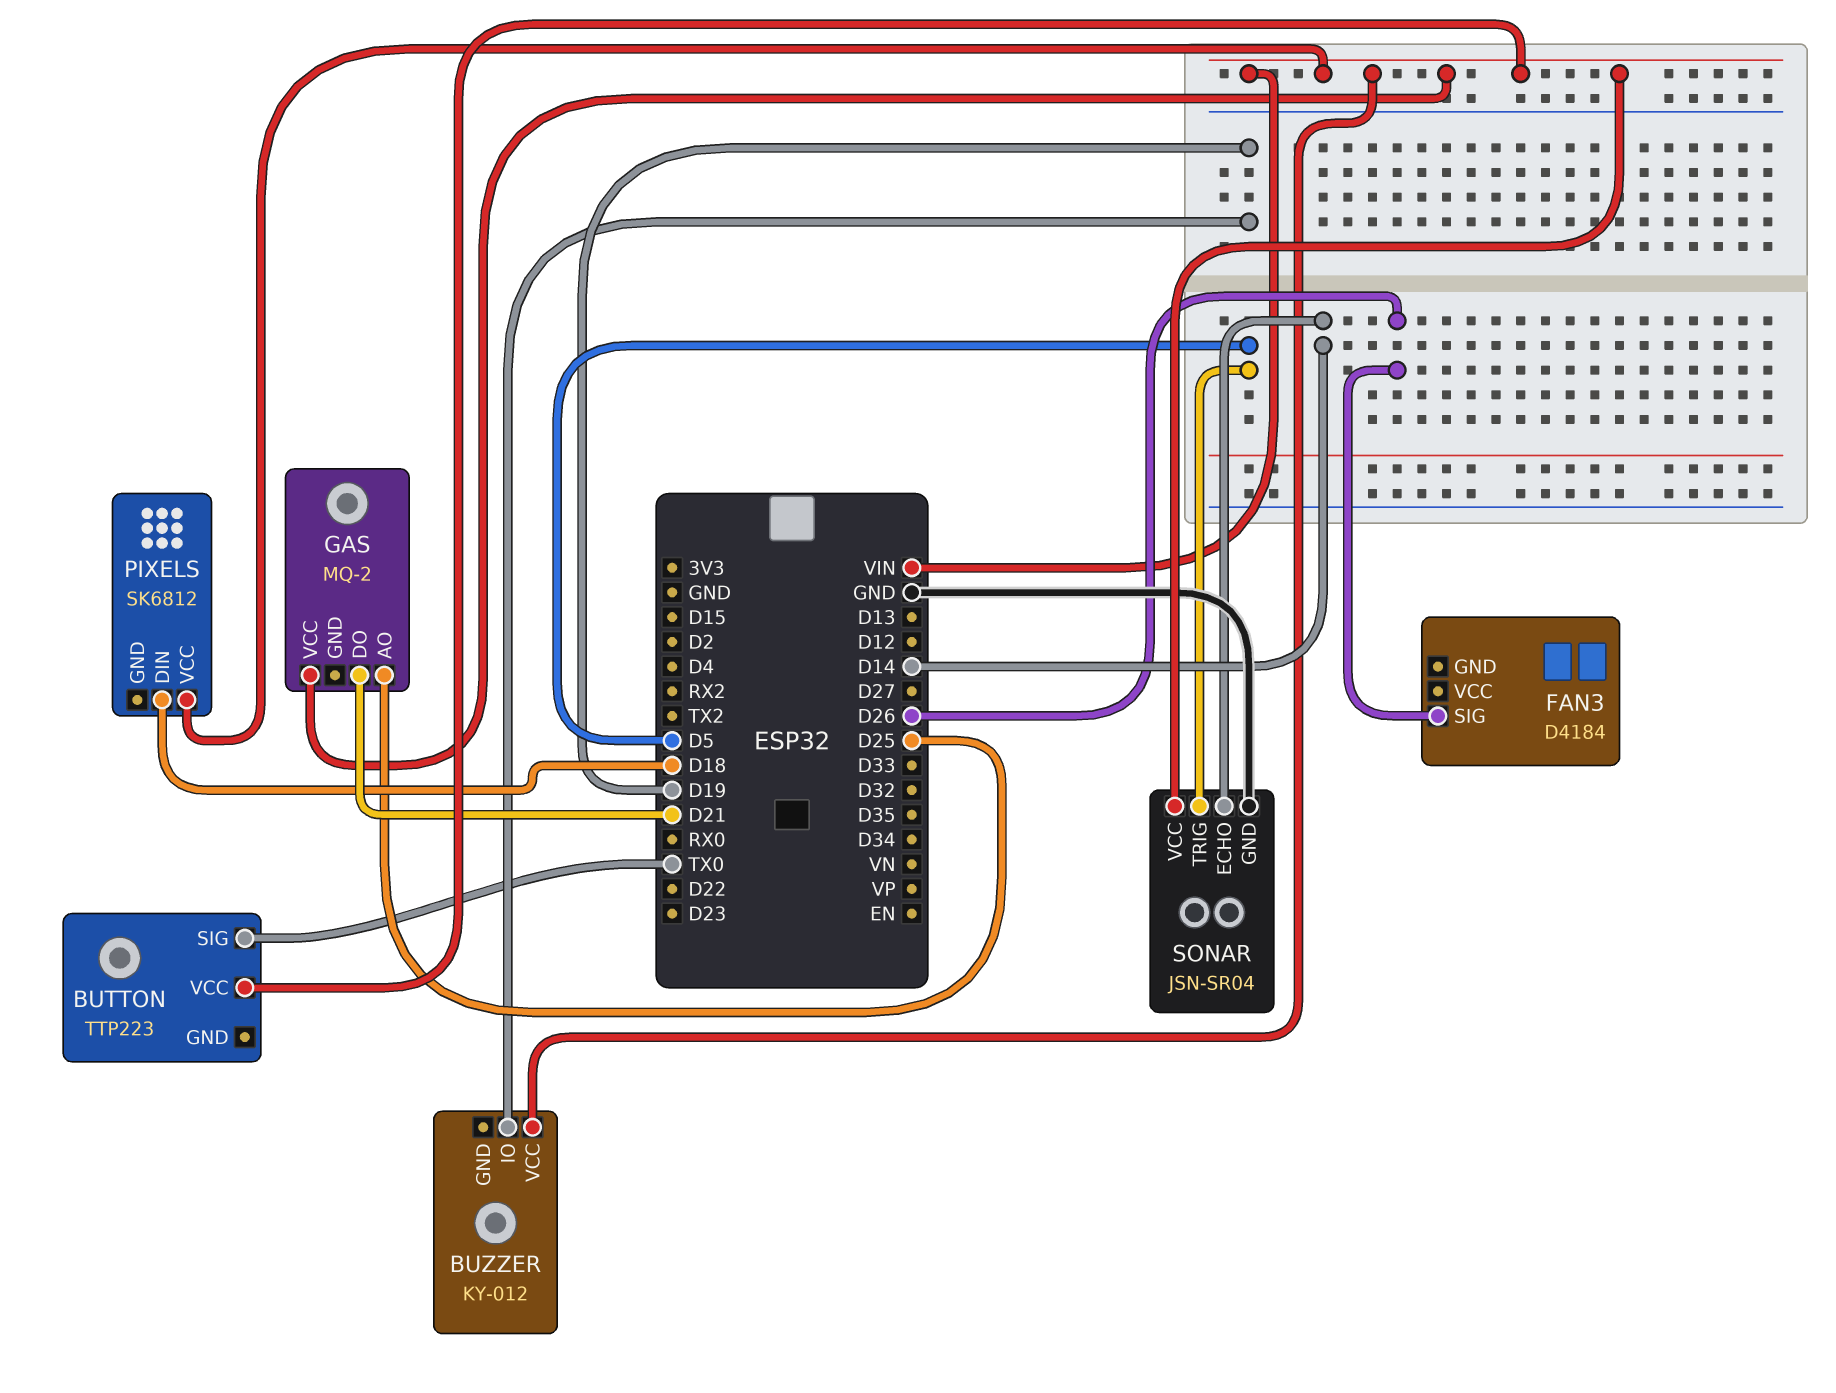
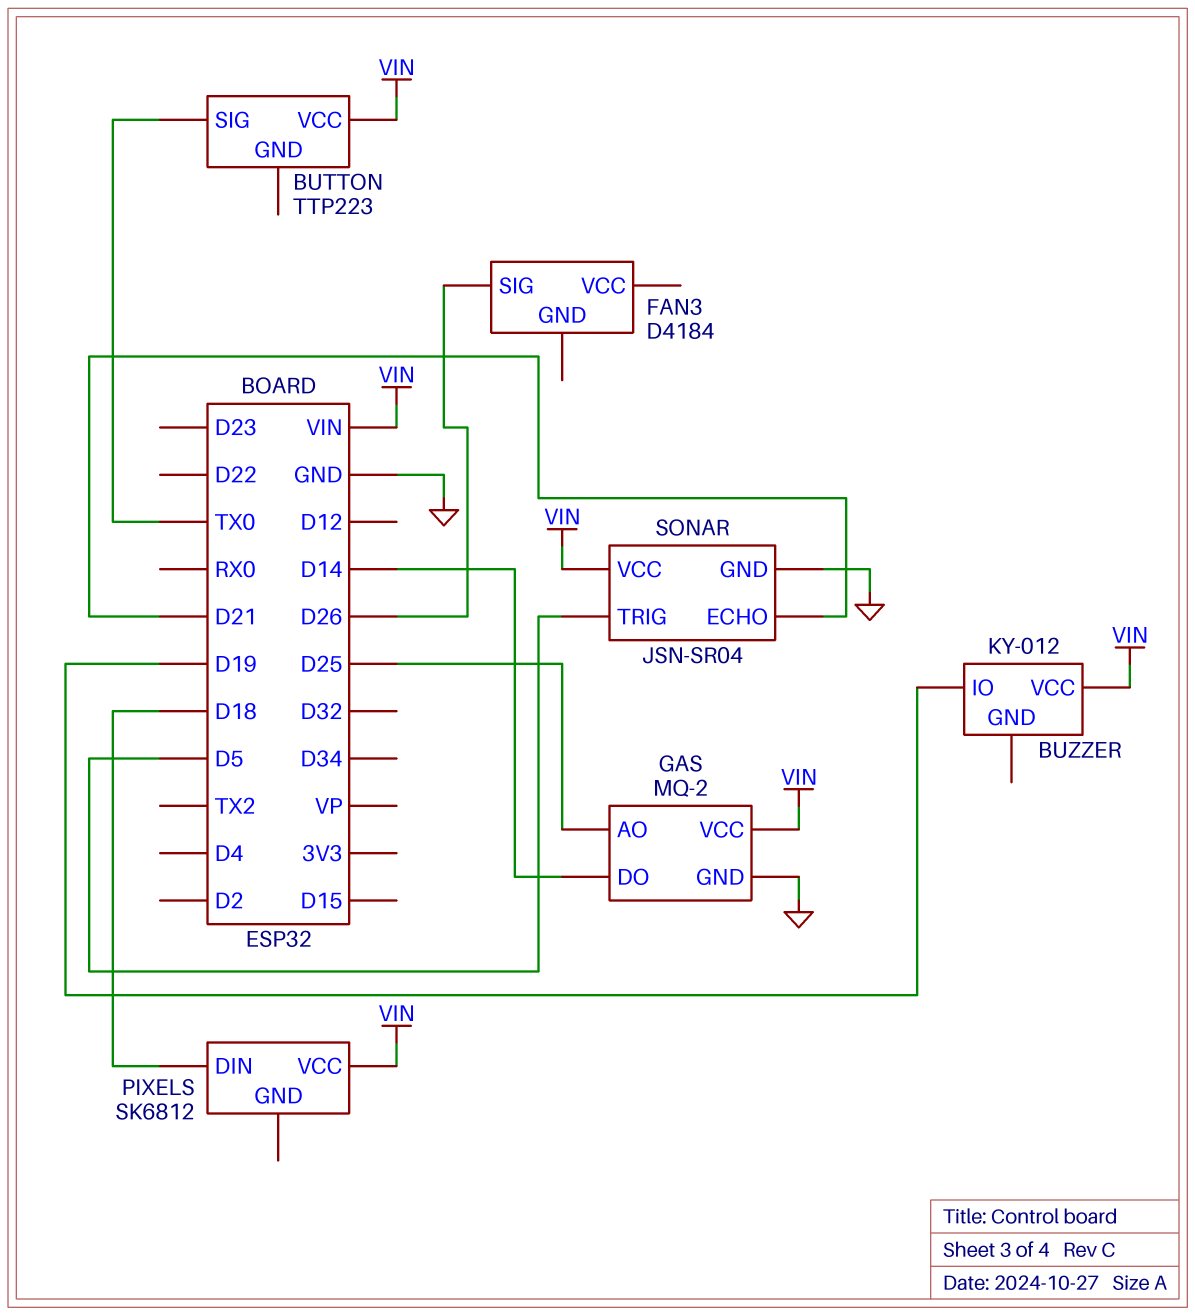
GAS pin DO: D21 -> D14
GAS pin GND: none -> GND
SONAR pin ECHO: D14 -> D21

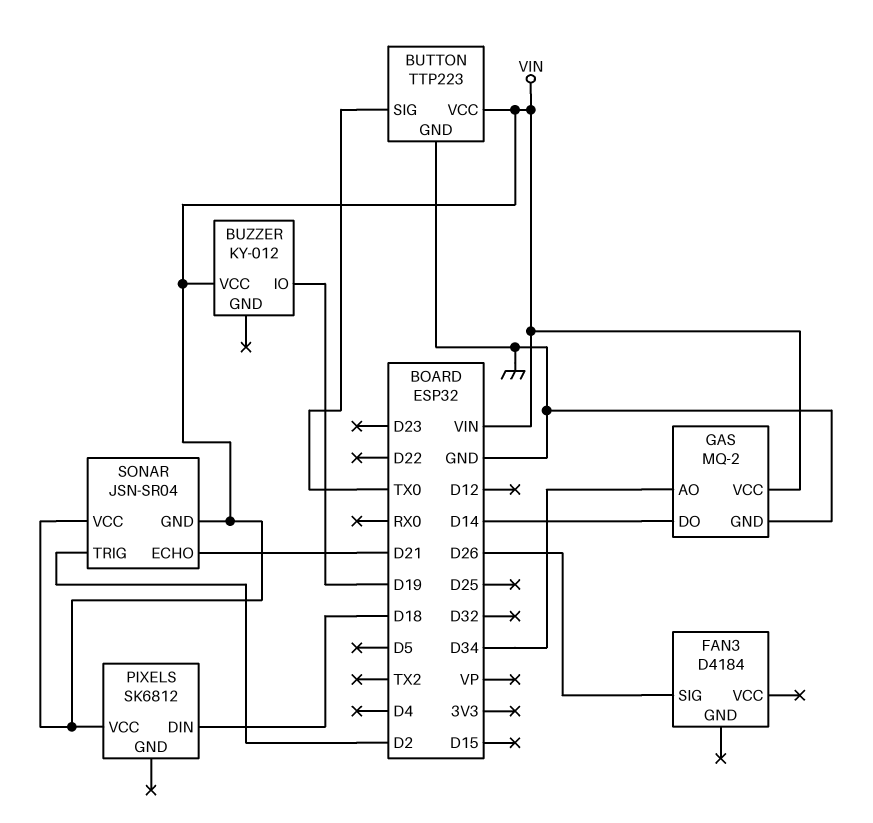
BUTTON pin GND: none -> GND
GAS pin AO: D25 -> D34
SONAR pin GND: GND -> VIN
SONAR pin TRIG: D5 -> D2

